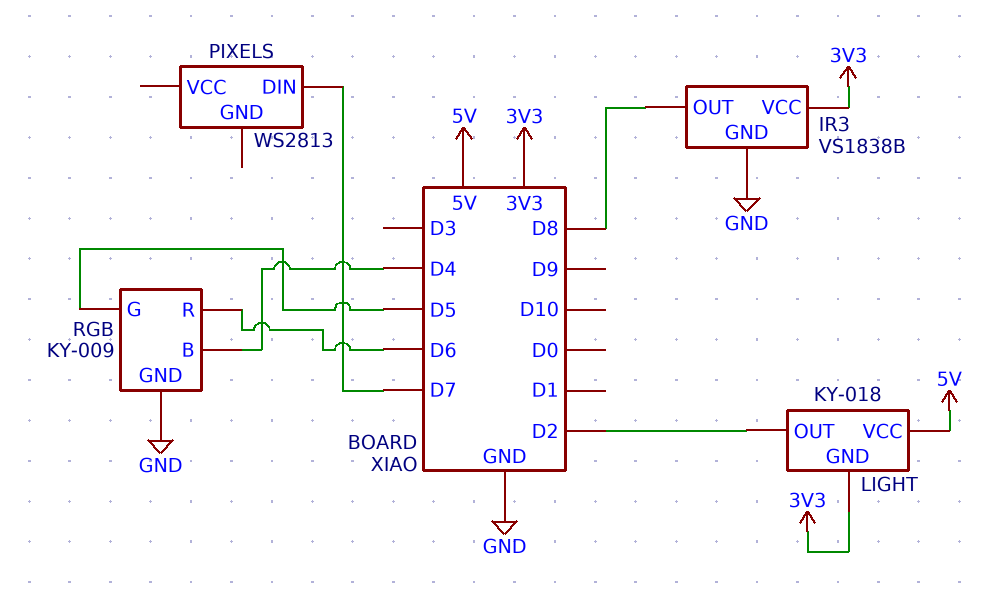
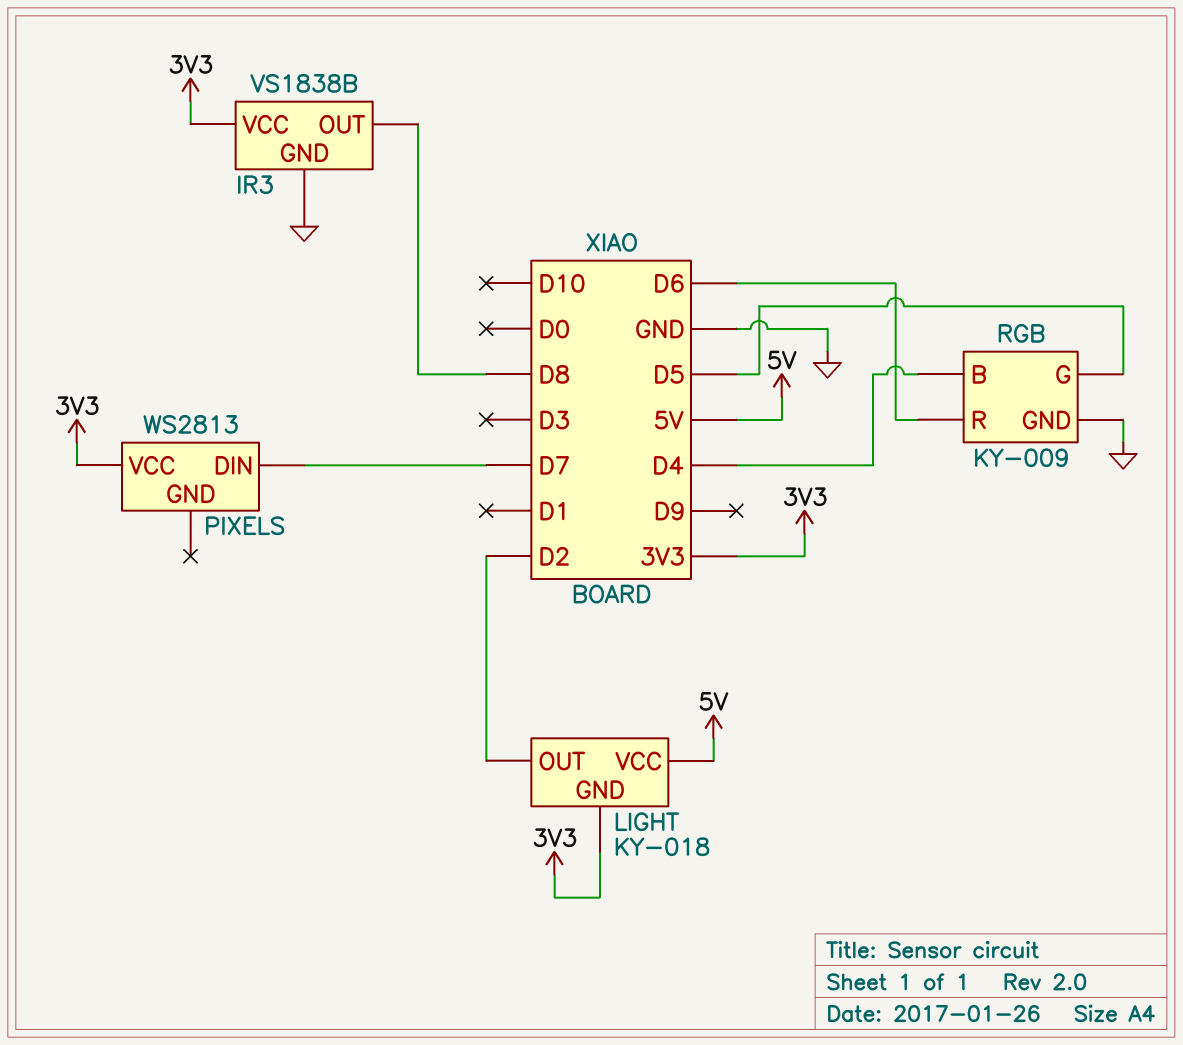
PIXELS pin VCC: none -> 3V3

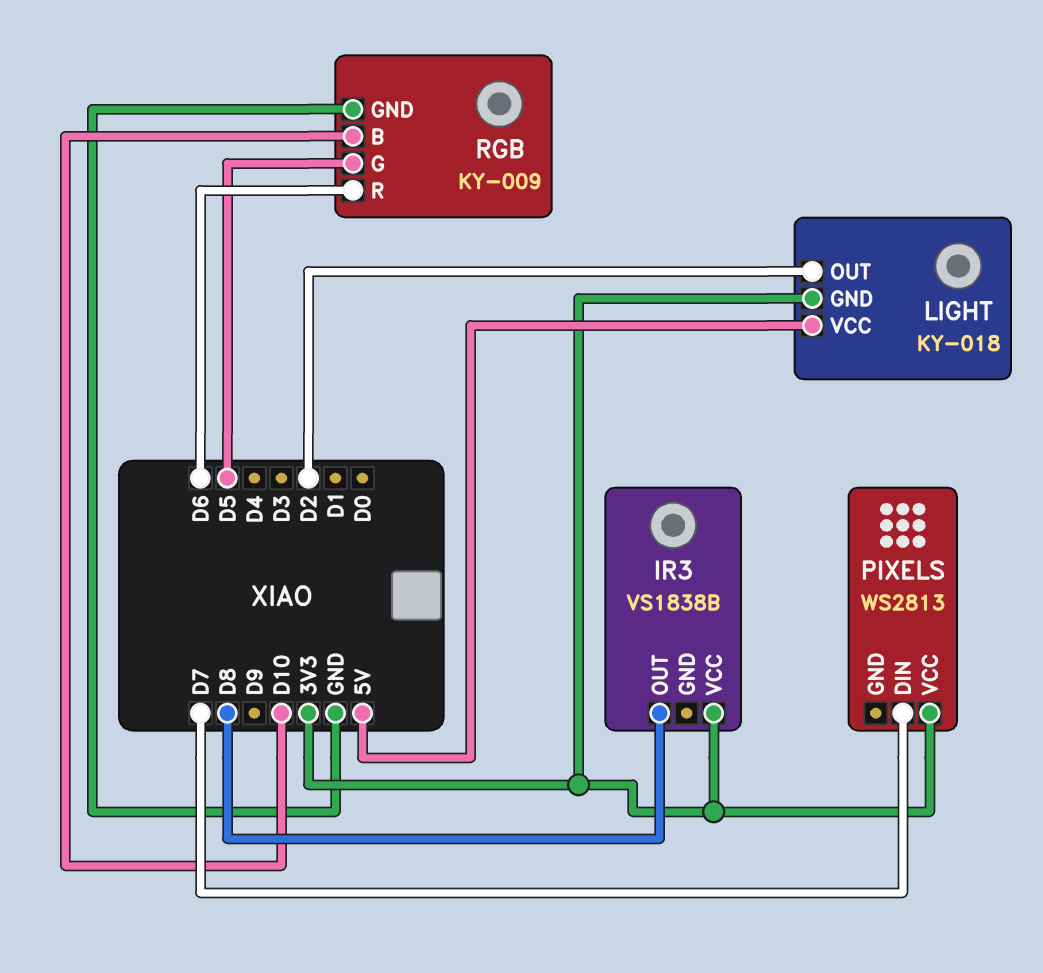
IR3 pin GND: GND -> none
RGB pin B: D4 -> D10

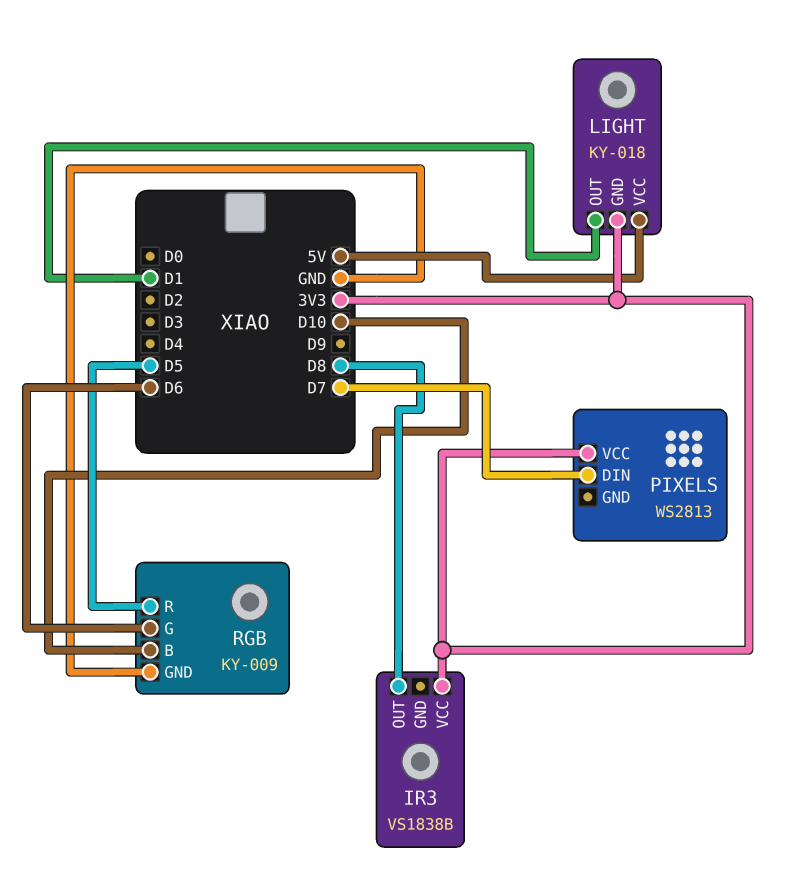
LIGHT pin OUT: D2 -> D1
RGB pin G: D5 -> D6
RGB pin R: D6 -> D5

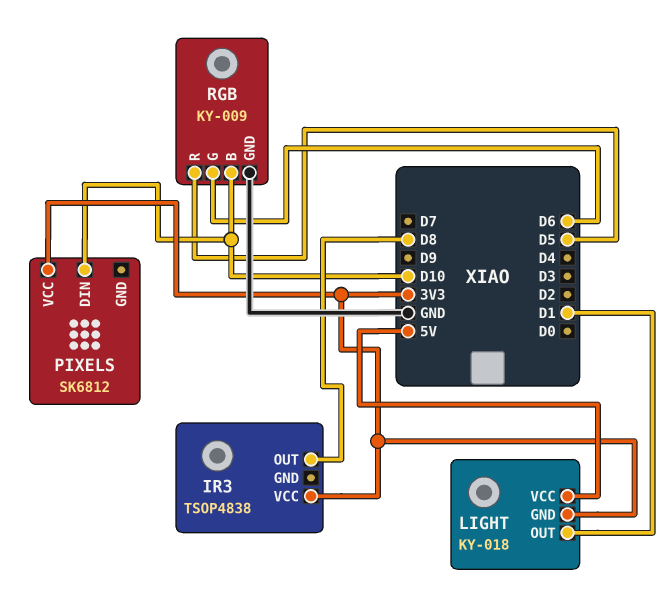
IR3: VS1838B -> TSOP4838
PIXELS: WS2813 -> SK6812
PIXELS pin DIN: D7 -> D10

